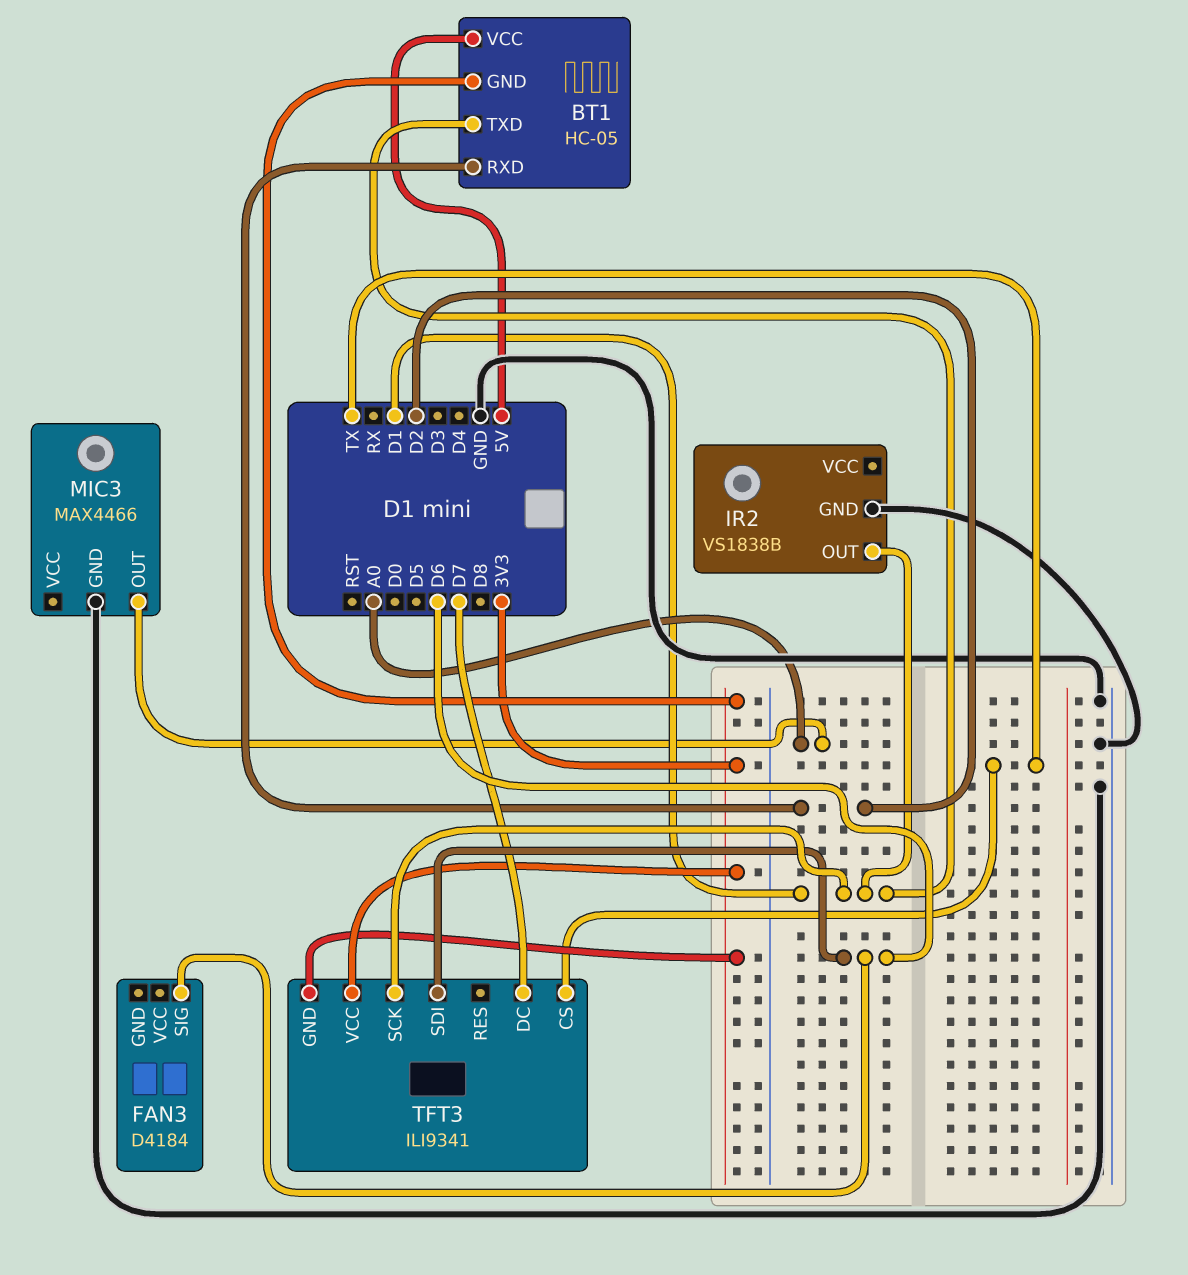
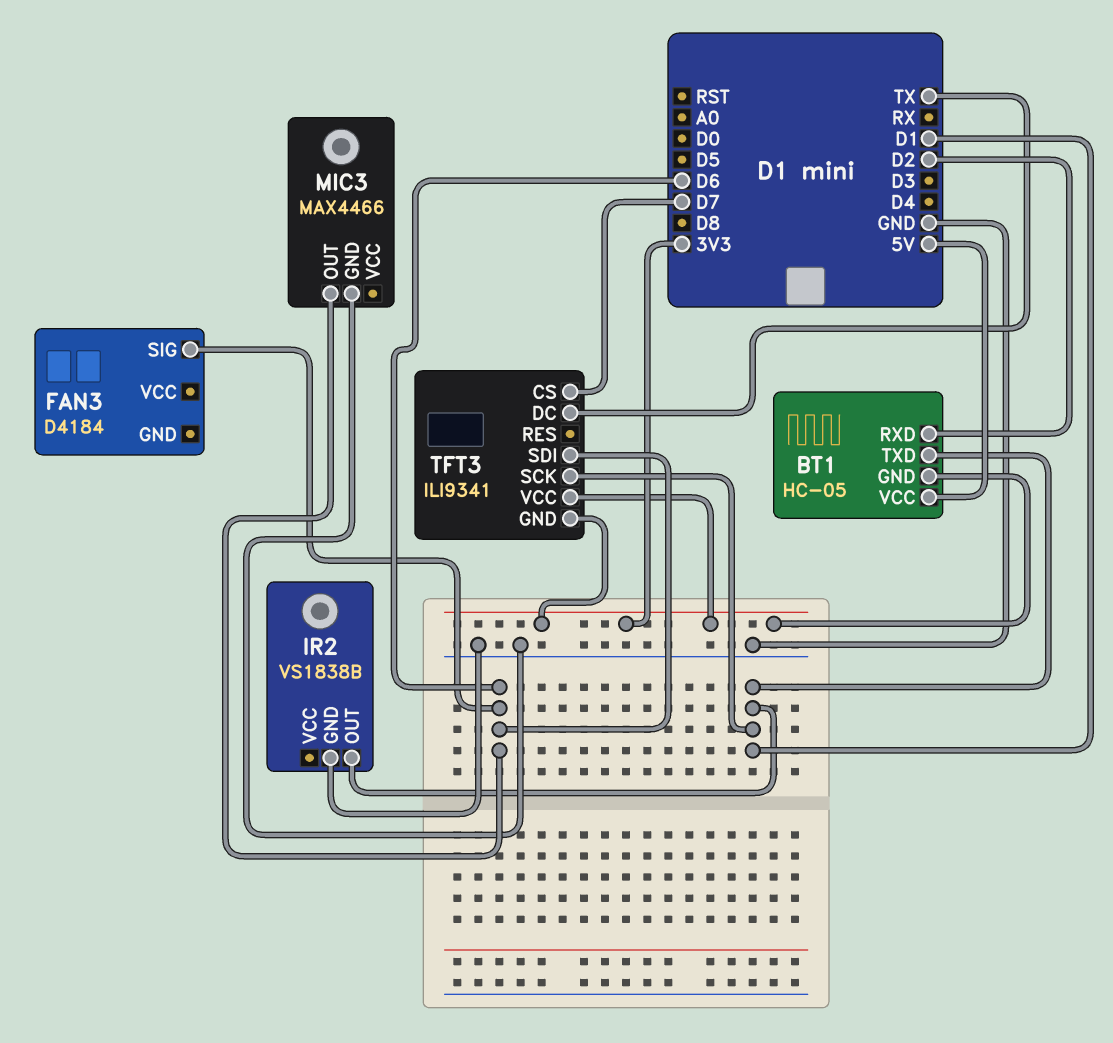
MIC3 pin OUT: A0 -> D6
TFT3 pin CS: TX -> D7
TFT3 pin DC: D7 -> TX

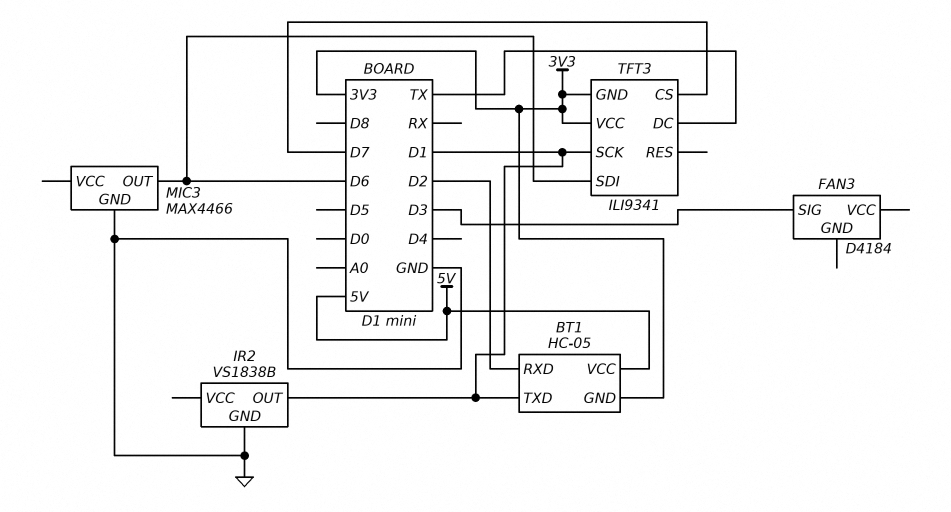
FAN3 pin SIG: D6 -> D3

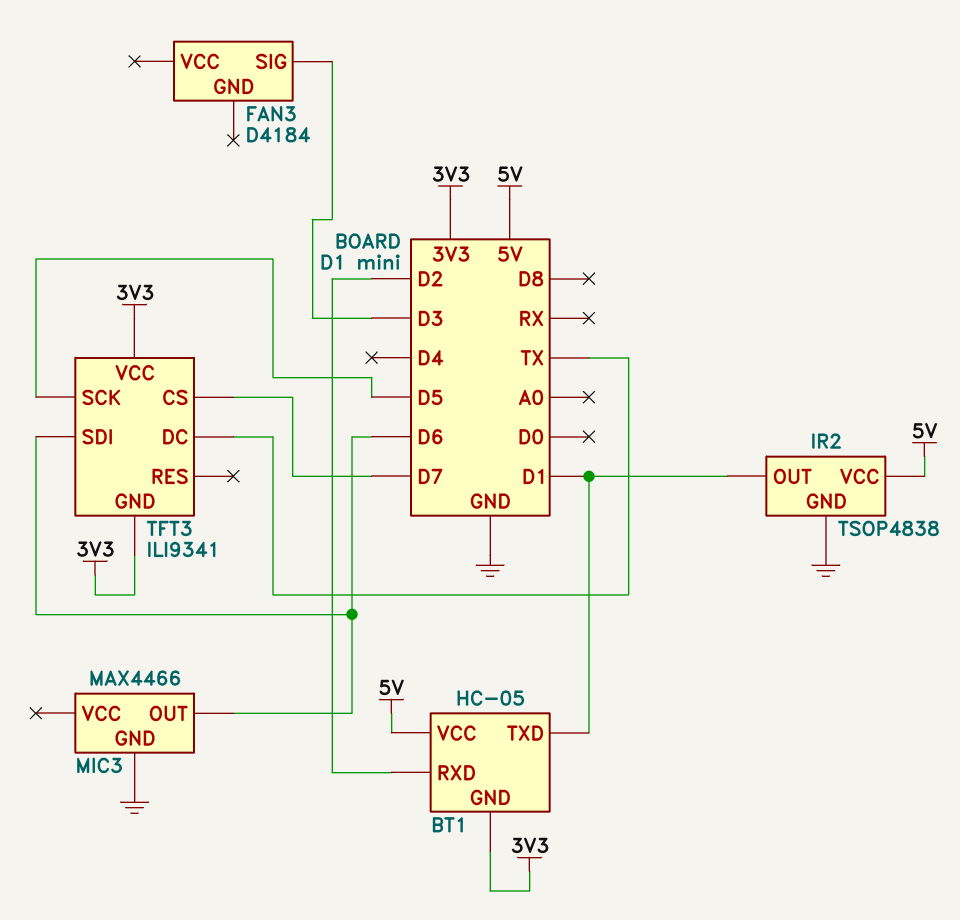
IR2: VS1838B -> TSOP4838
IR2 pin VCC: none -> 5V
TFT3 pin SCK: D1 -> D5

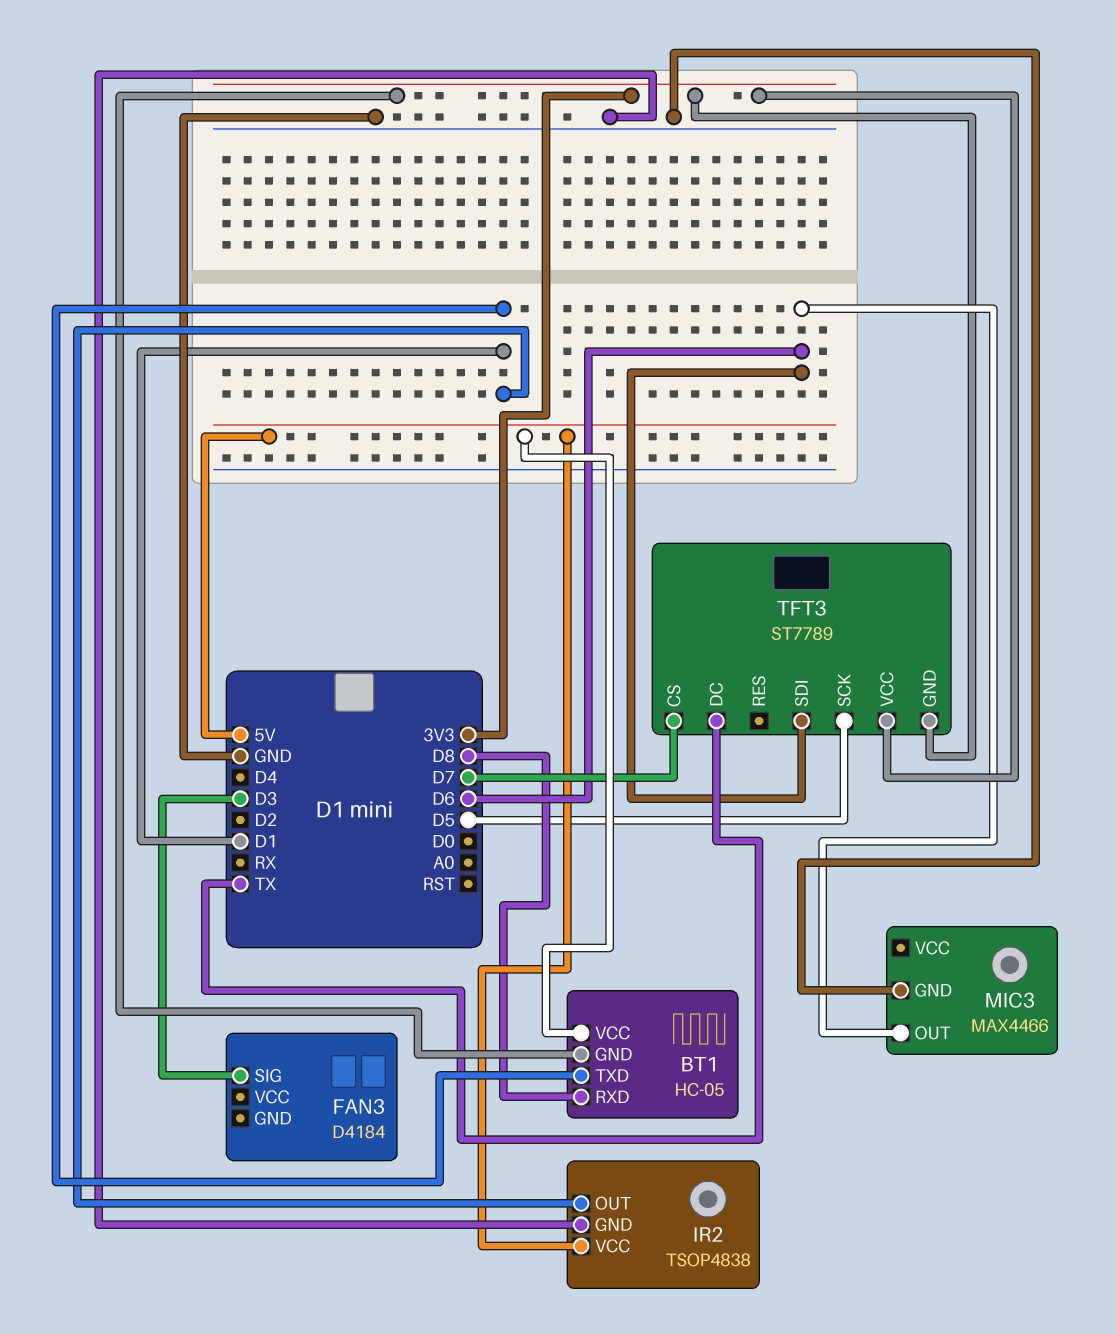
BT1 pin RXD: D2 -> D8
TFT3: ILI9341 -> ST7789

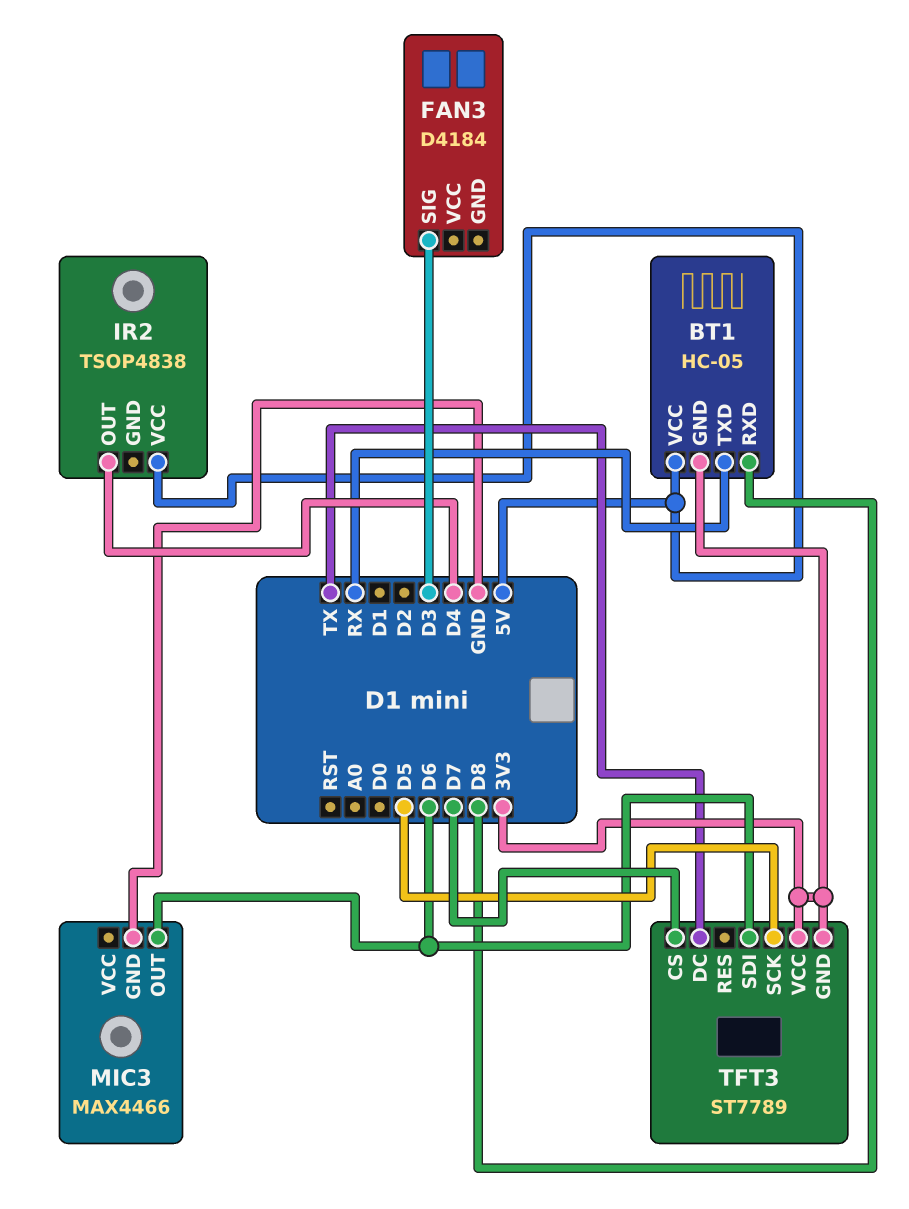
BT1 pin TXD: D1 -> RX
IR2 pin GND: GND -> none
IR2 pin OUT: D1 -> D4

